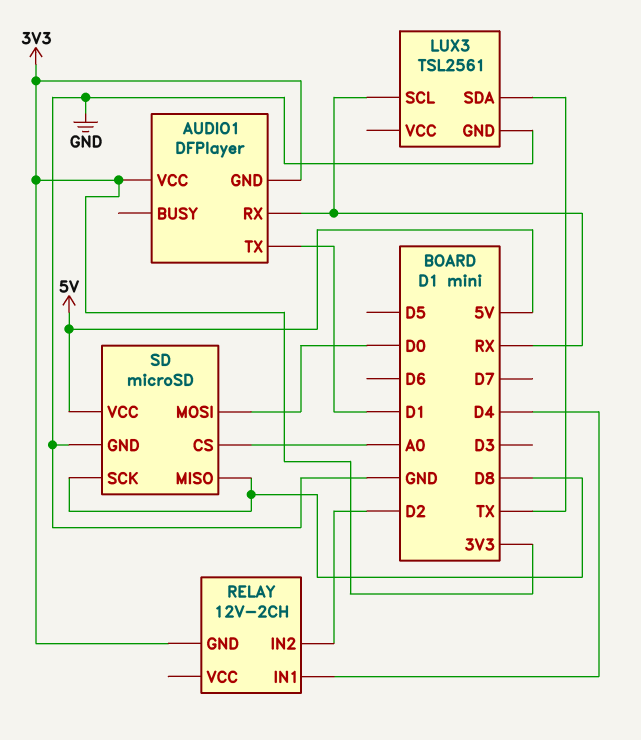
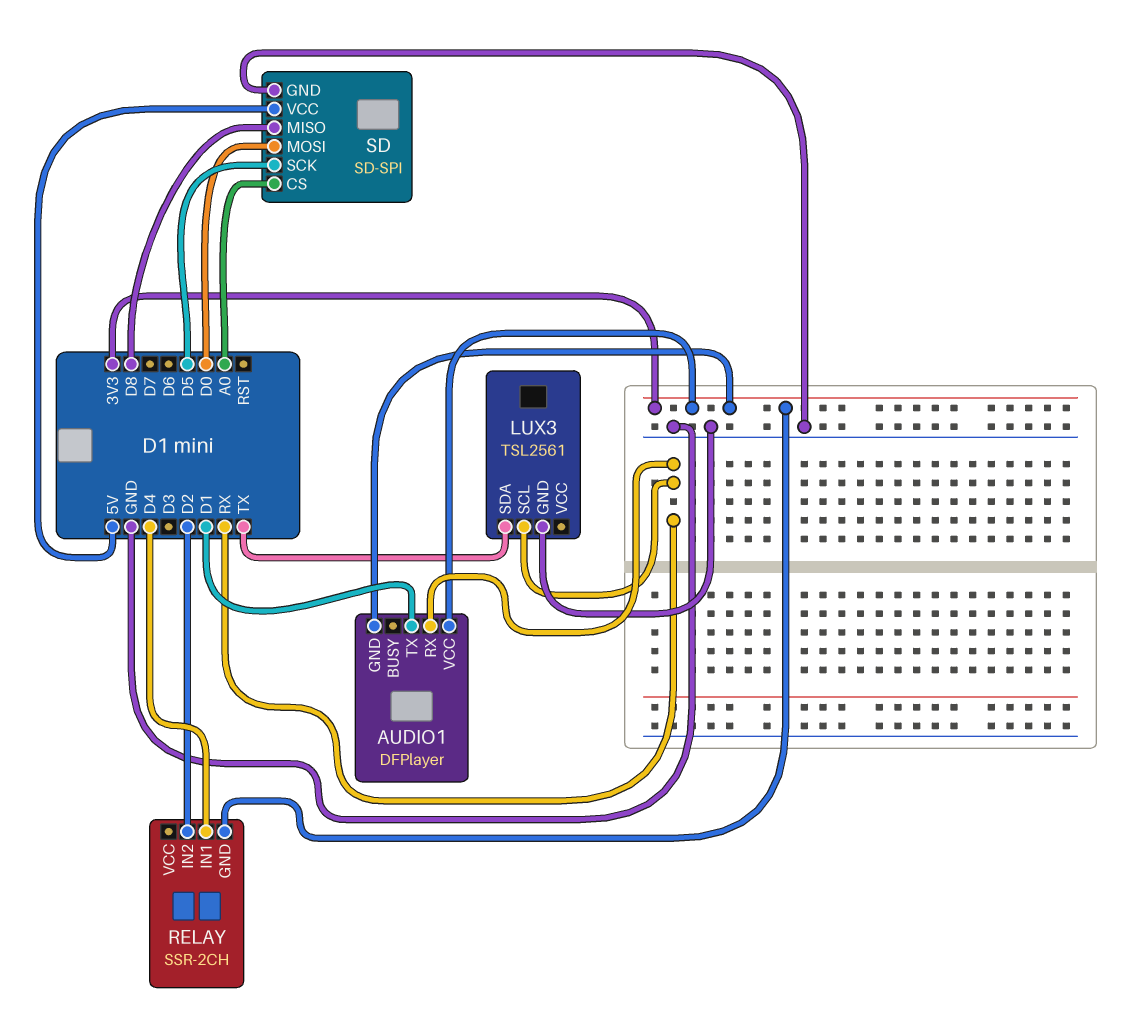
RELAY: 12V-2CH -> SSR-2CH
SD: microSD -> SD-SPI
SD pin SCK: D8 -> D5

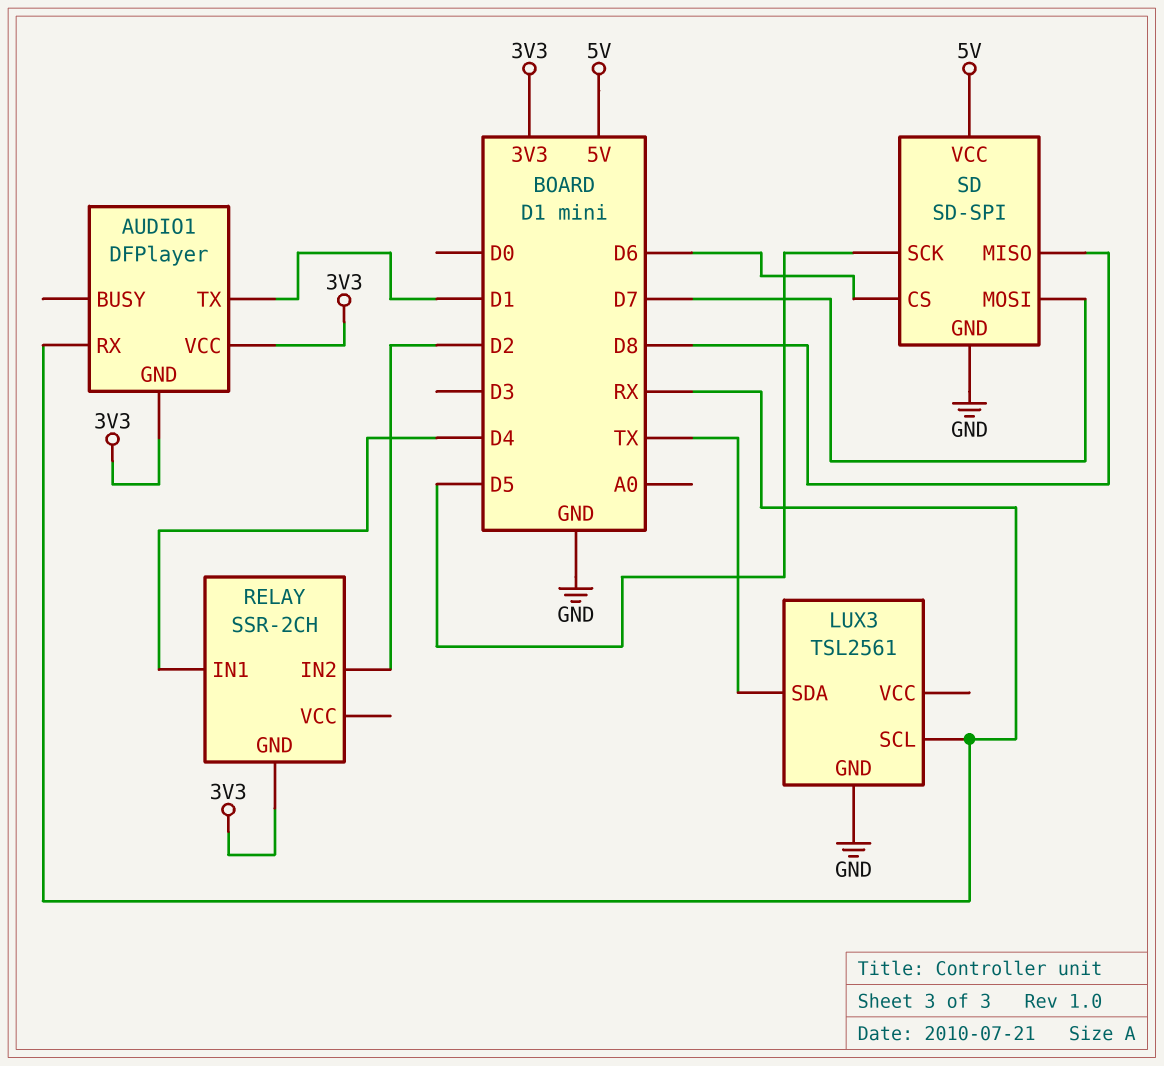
SD pin CS: A0 -> D6
SD pin MOSI: D0 -> D7

